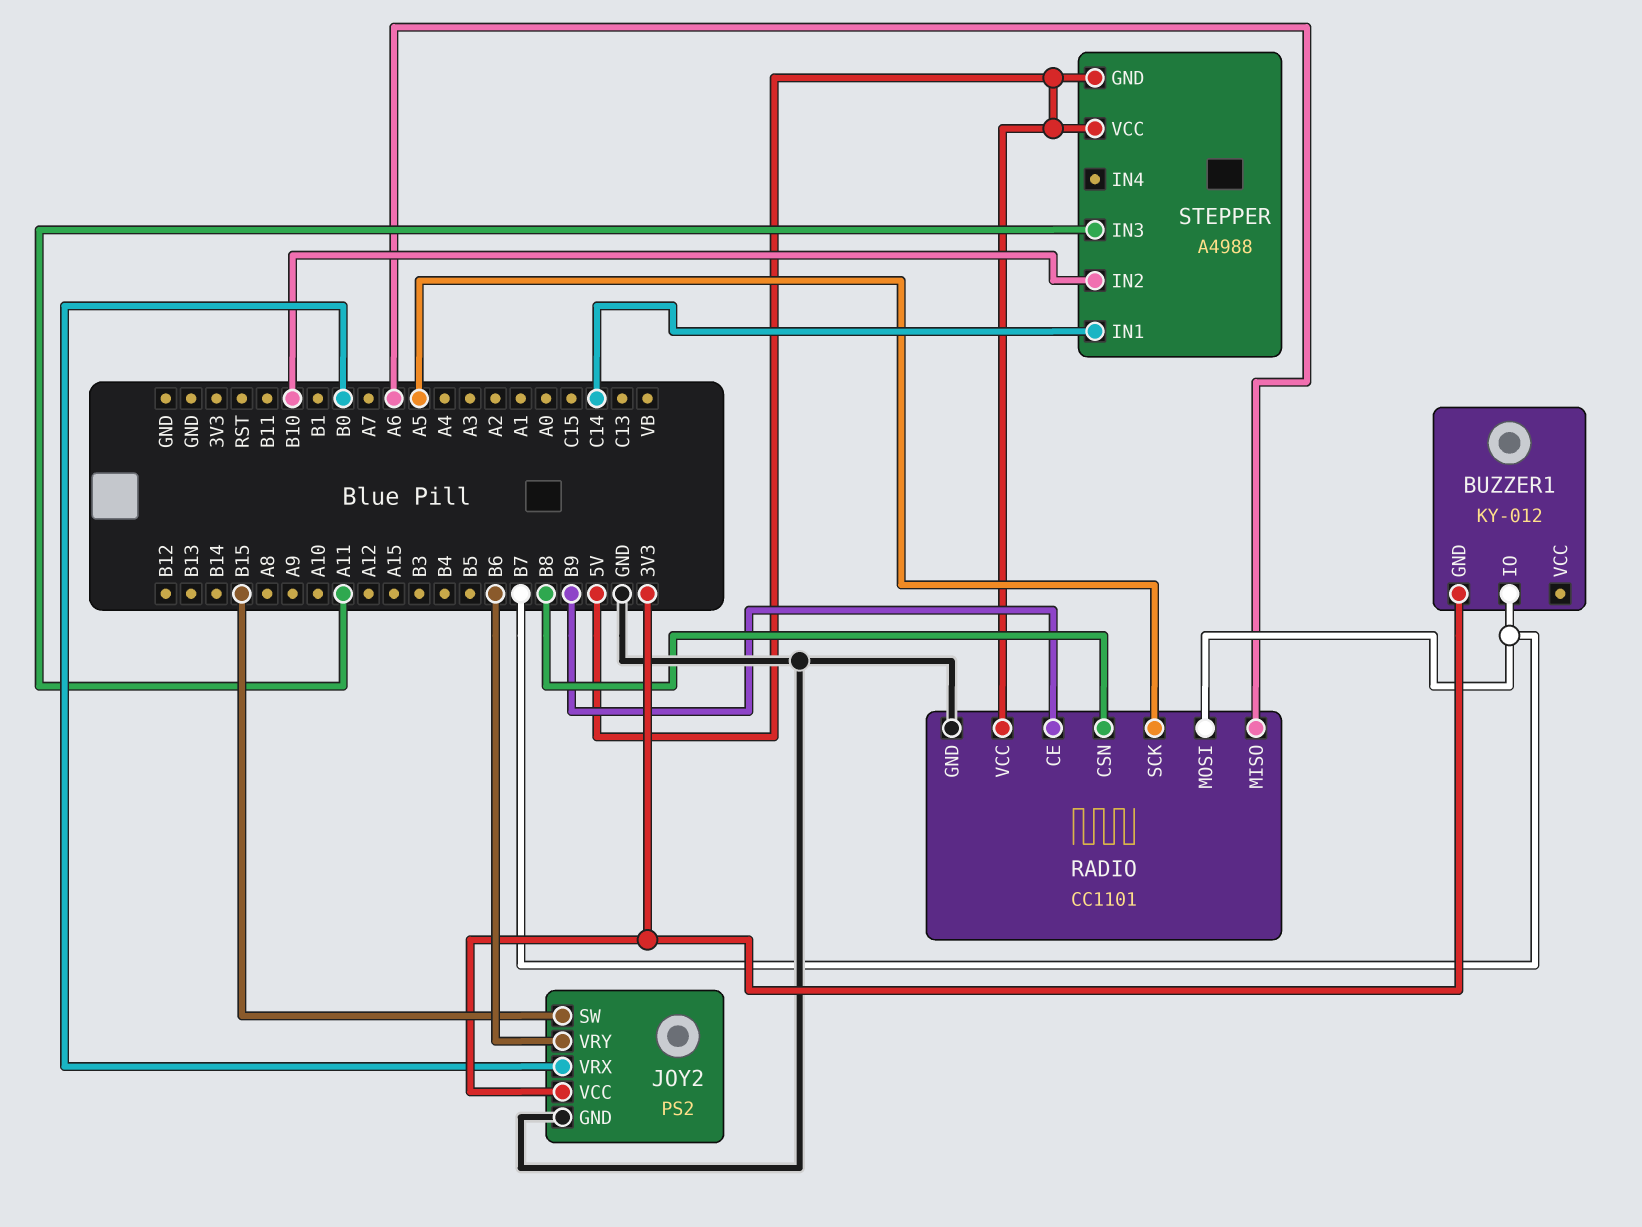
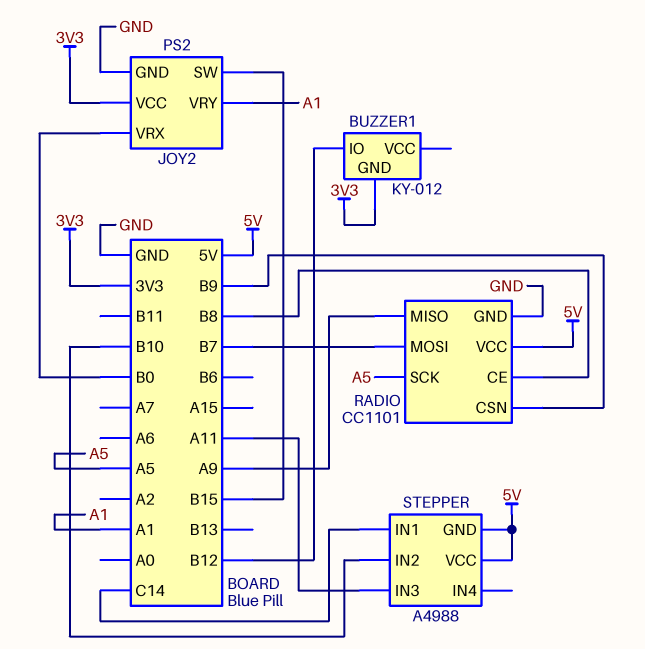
BUZZER1 pin IO: B7 -> B12
JOY2 pin VRY: B6 -> A1
RADIO pin CE: B9 -> B8
RADIO pin CSN: B8 -> B9
RADIO pin MISO: A6 -> A9

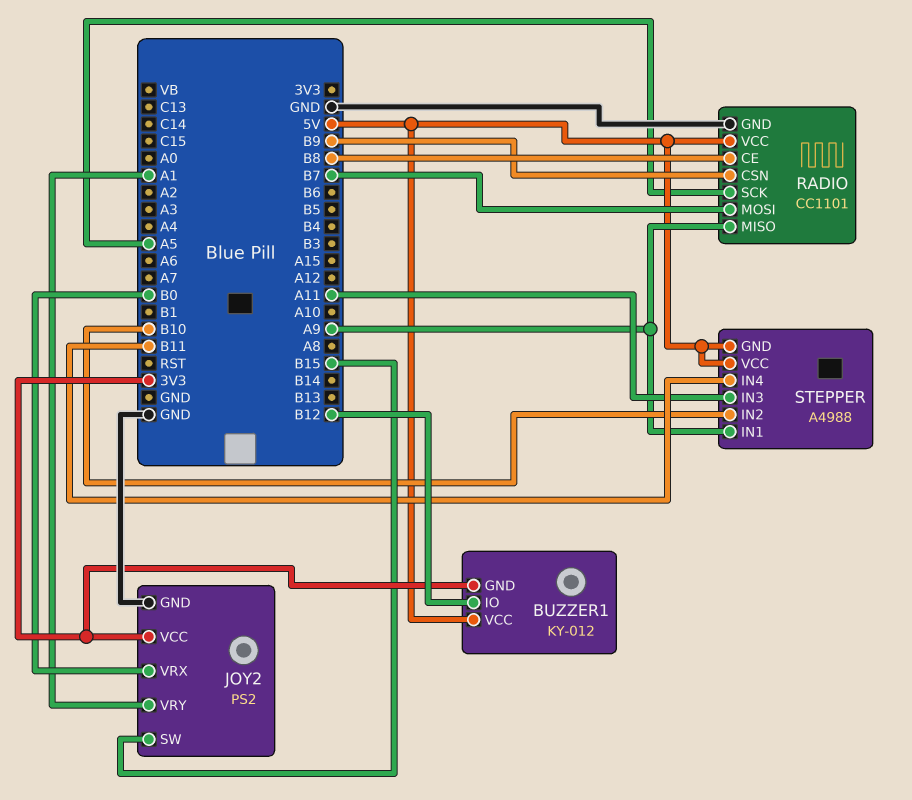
BUZZER1 pin VCC: none -> 5V
STEPPER pin IN1: C14 -> A9
STEPPER pin IN4: none -> B11

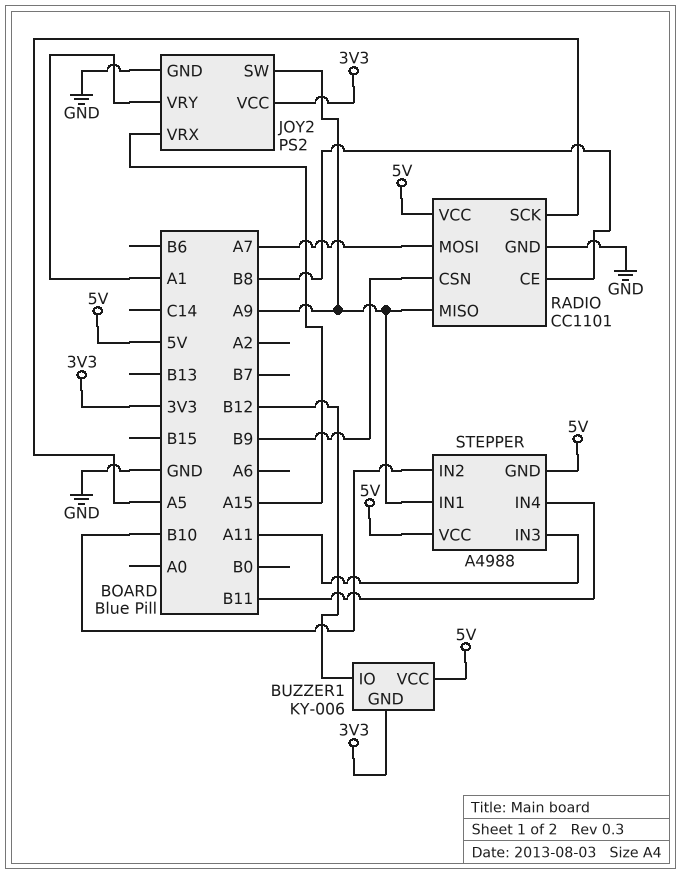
BUZZER1: KY-012 -> KY-006
JOY2 pin SW: B15 -> A9
JOY2 pin VRX: B0 -> A15
RADIO pin MOSI: B7 -> A7

